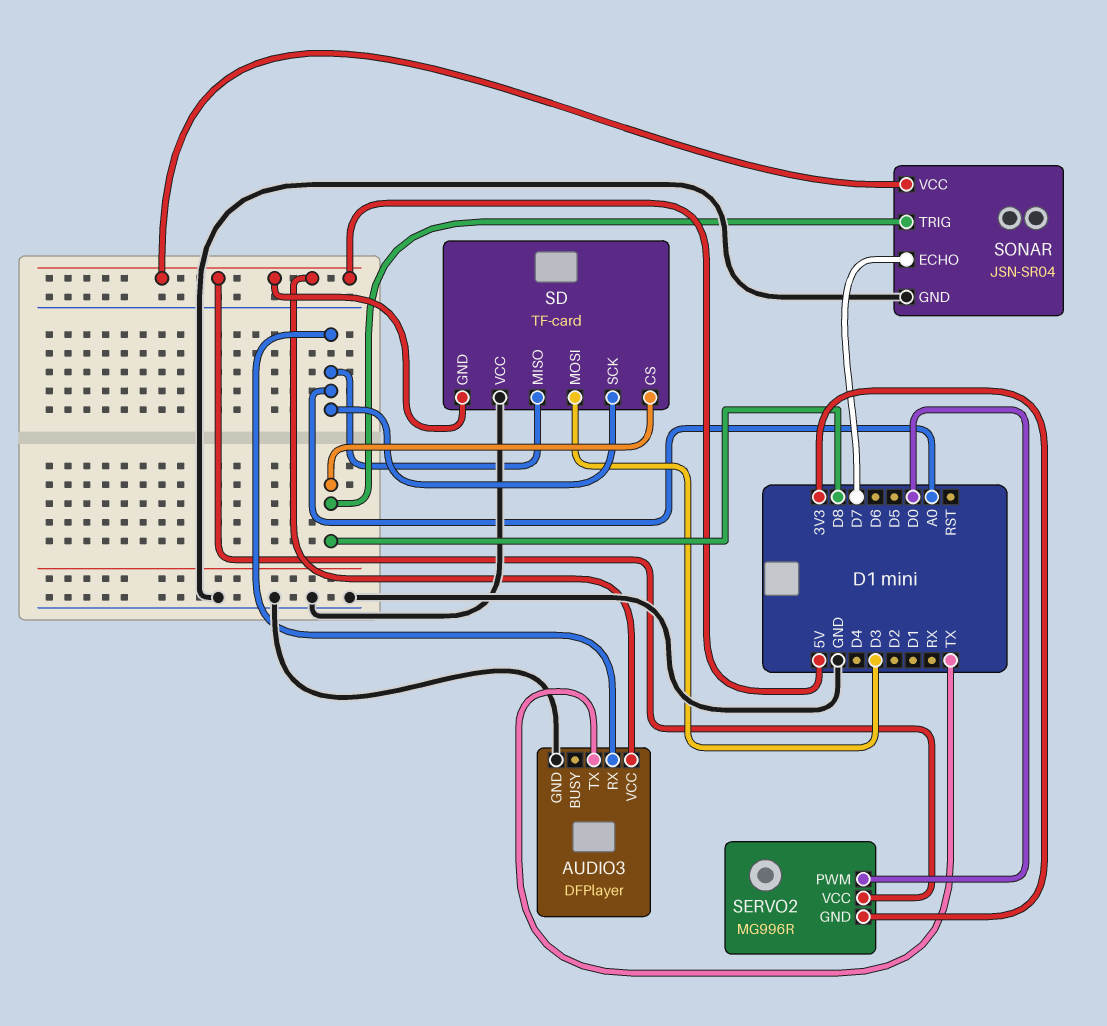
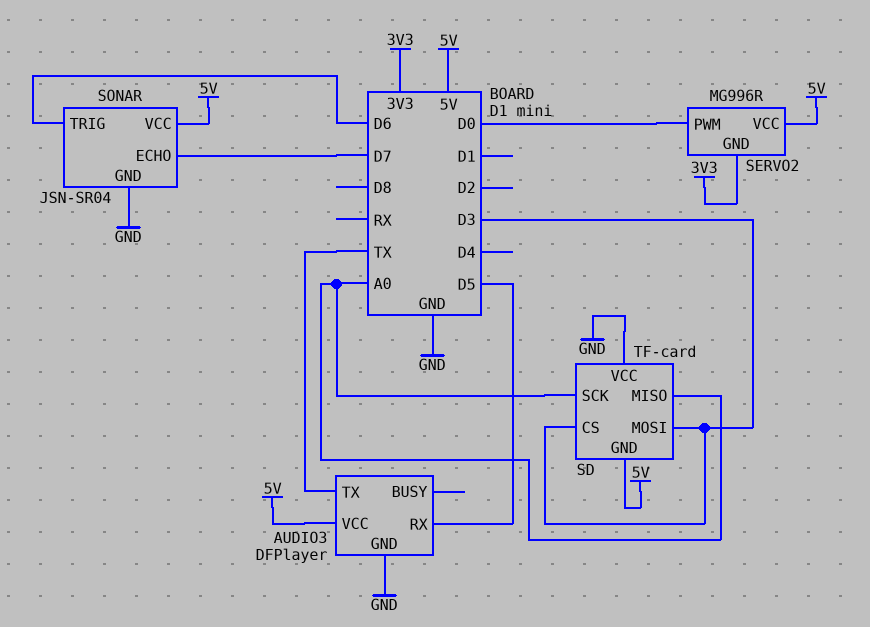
AUDIO3 pin RX: A0 -> D5
SD pin CS: D8 -> D3
SONAR pin TRIG: D8 -> D6

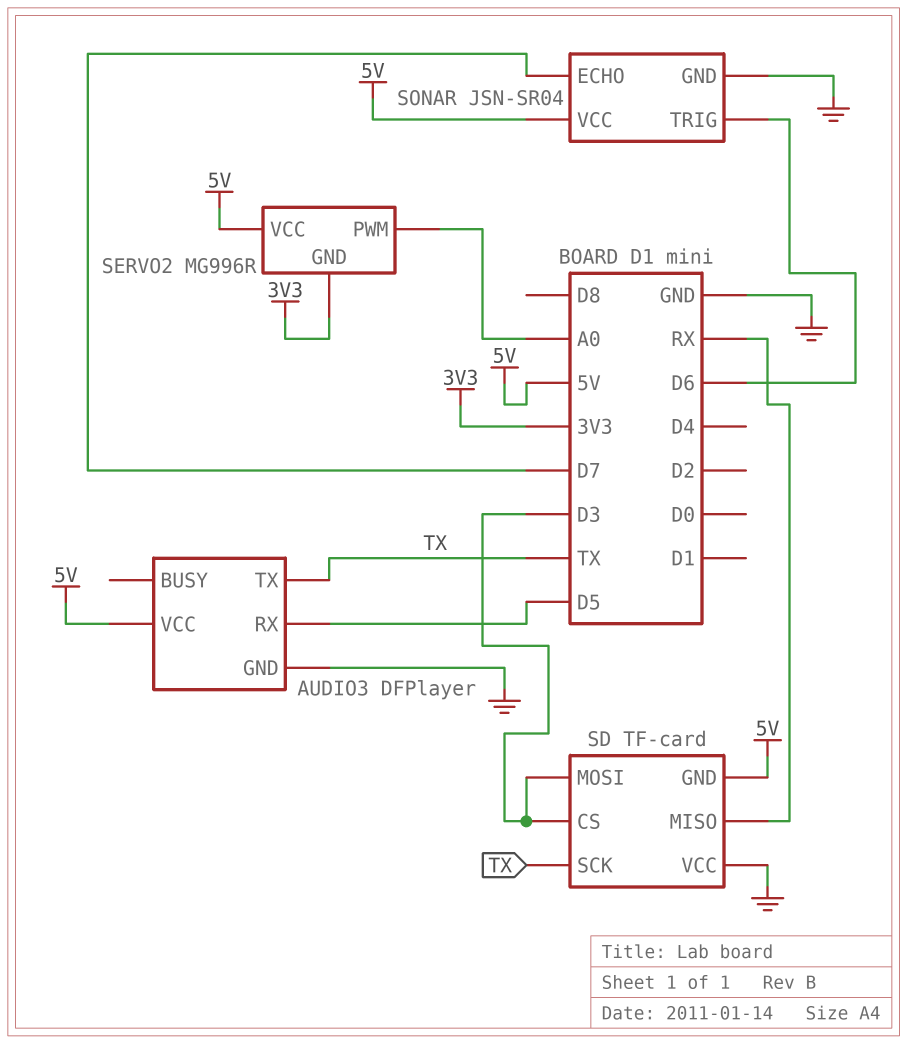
SD pin MISO: A0 -> RX
SD pin SCK: A0 -> TX
SERVO2 pin PWM: D0 -> A0

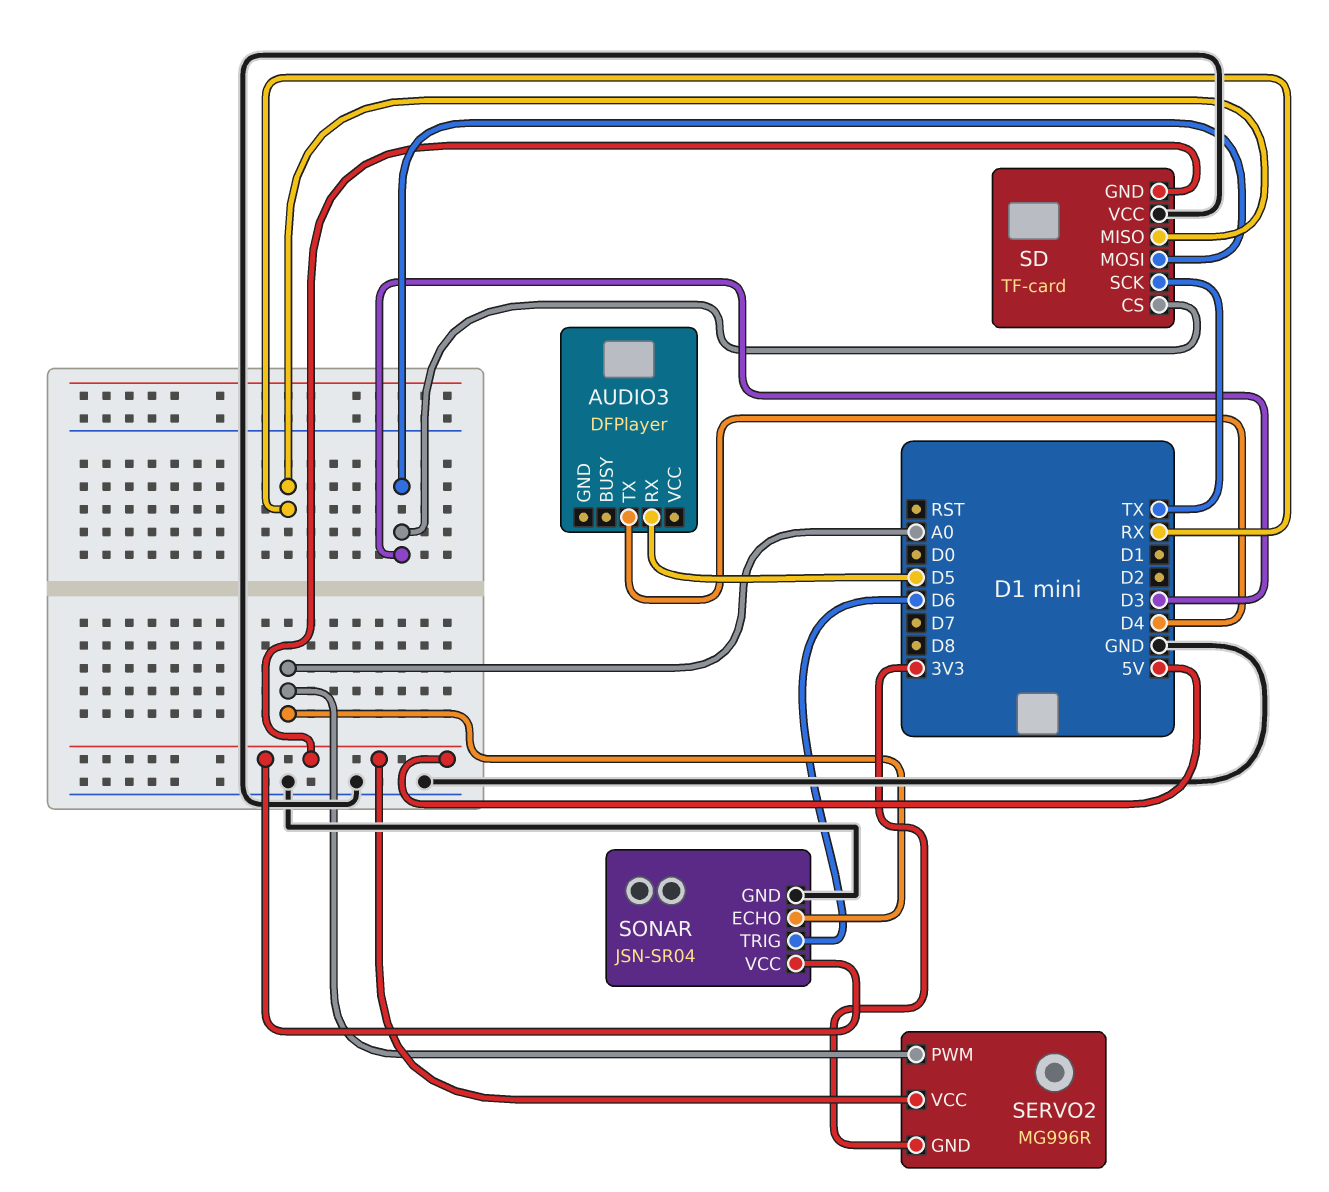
AUDIO3 pin GND: GND -> none
AUDIO3 pin TX: TX -> D4
AUDIO3 pin VCC: 5V -> none
SONAR pin ECHO: D7 -> A0

